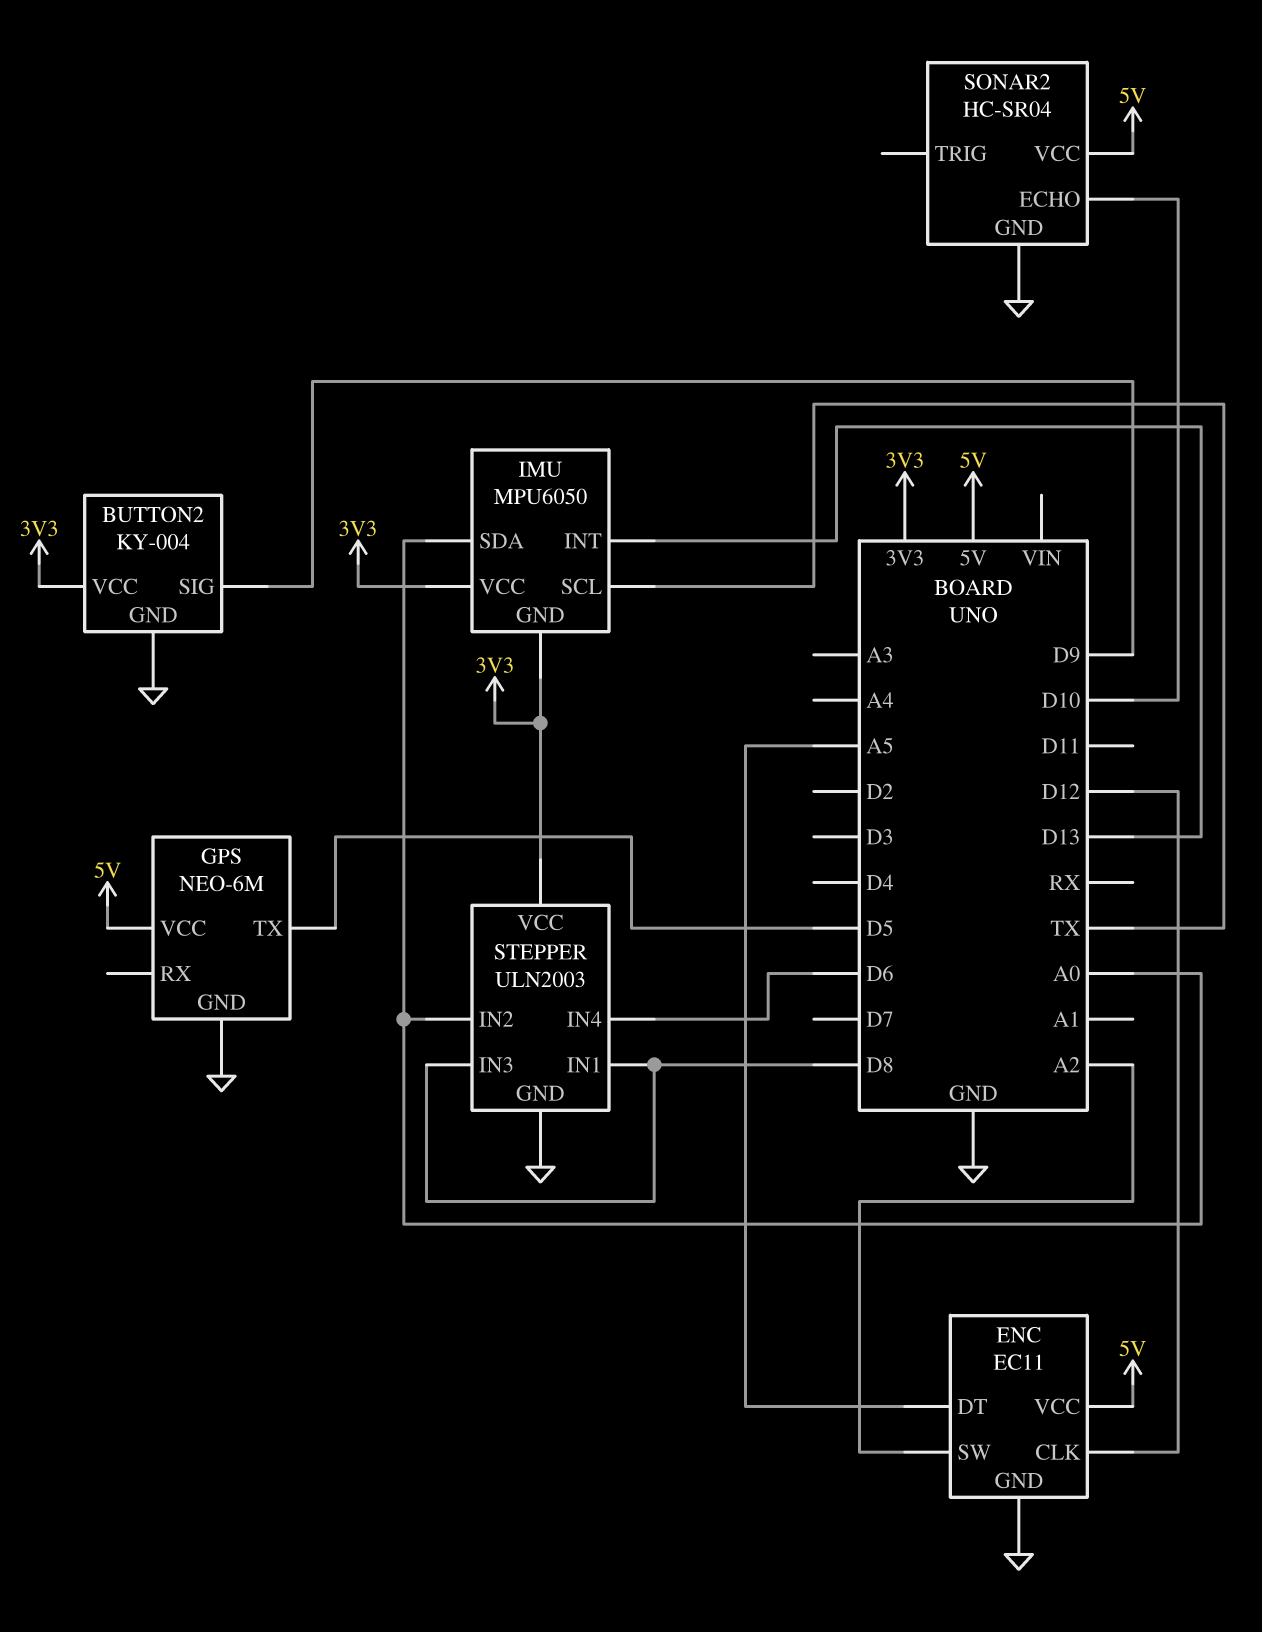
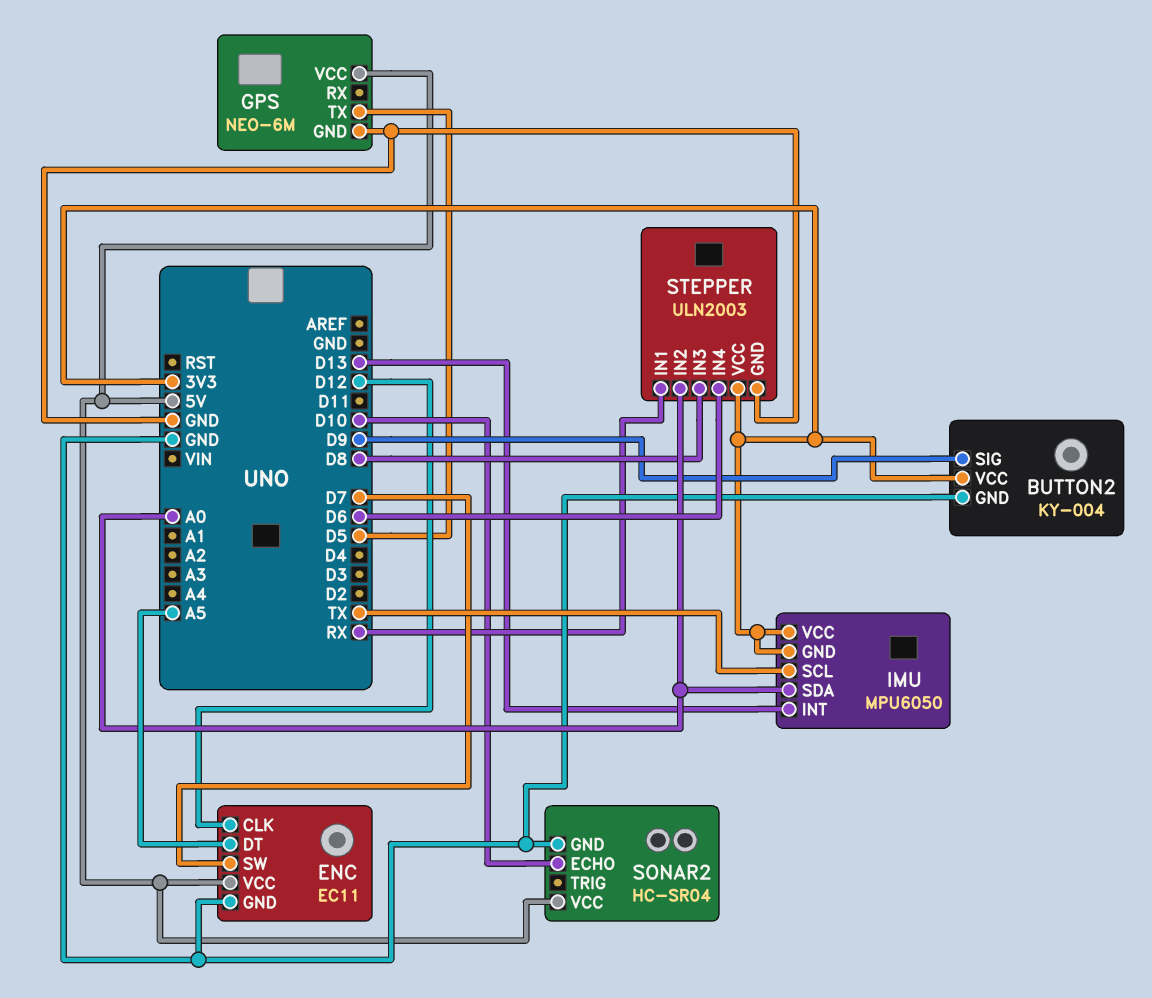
ENC pin SW: A2 -> D7
STEPPER pin IN1: D8 -> RX

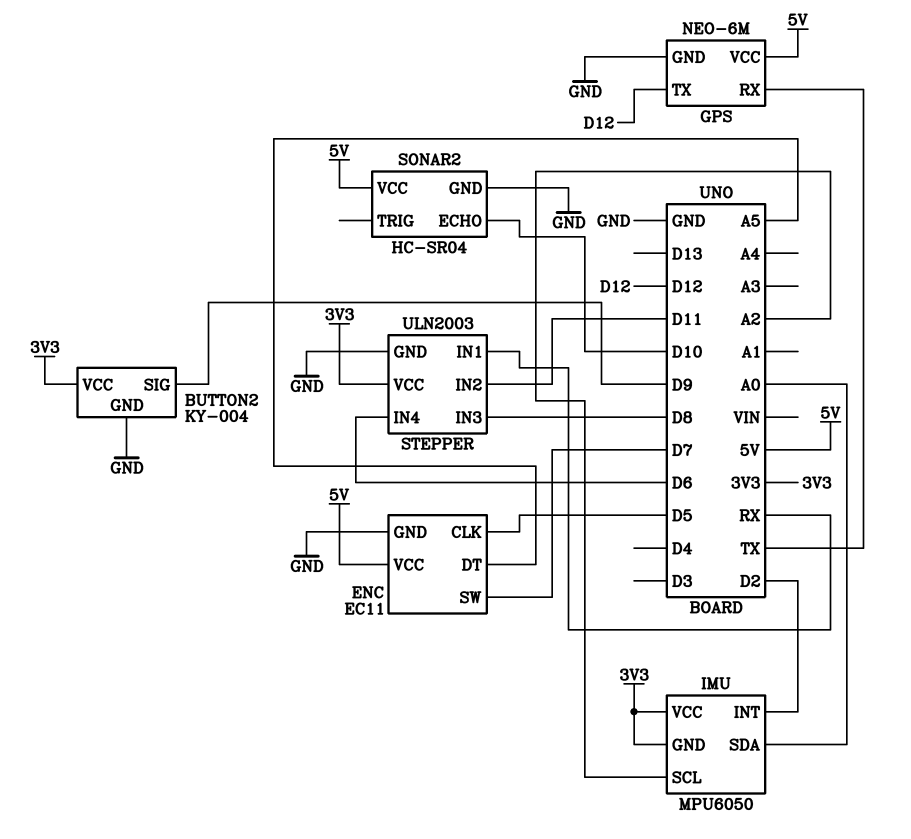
ENC pin CLK: D12 -> D5
GPS pin RX: none -> TX
GPS pin TX: D5 -> D12
IMU pin INT: D13 -> D2
IMU pin SCL: TX -> A2
STEPPER pin IN2: A0 -> D11

